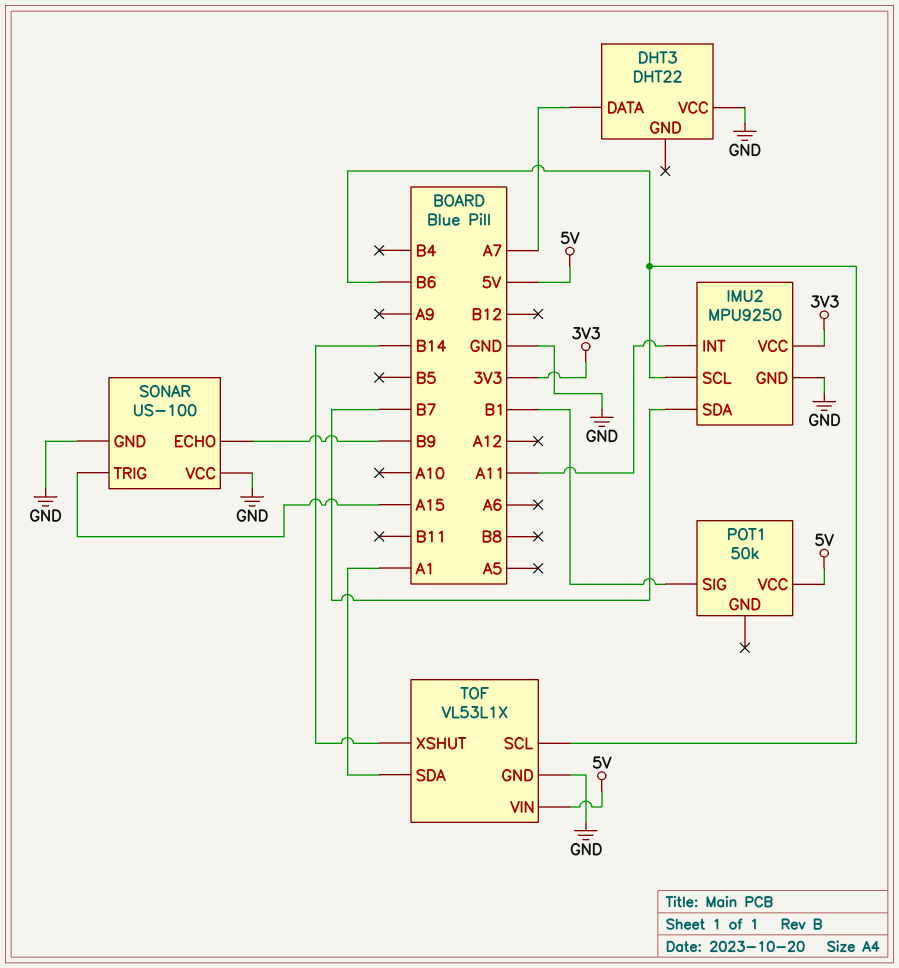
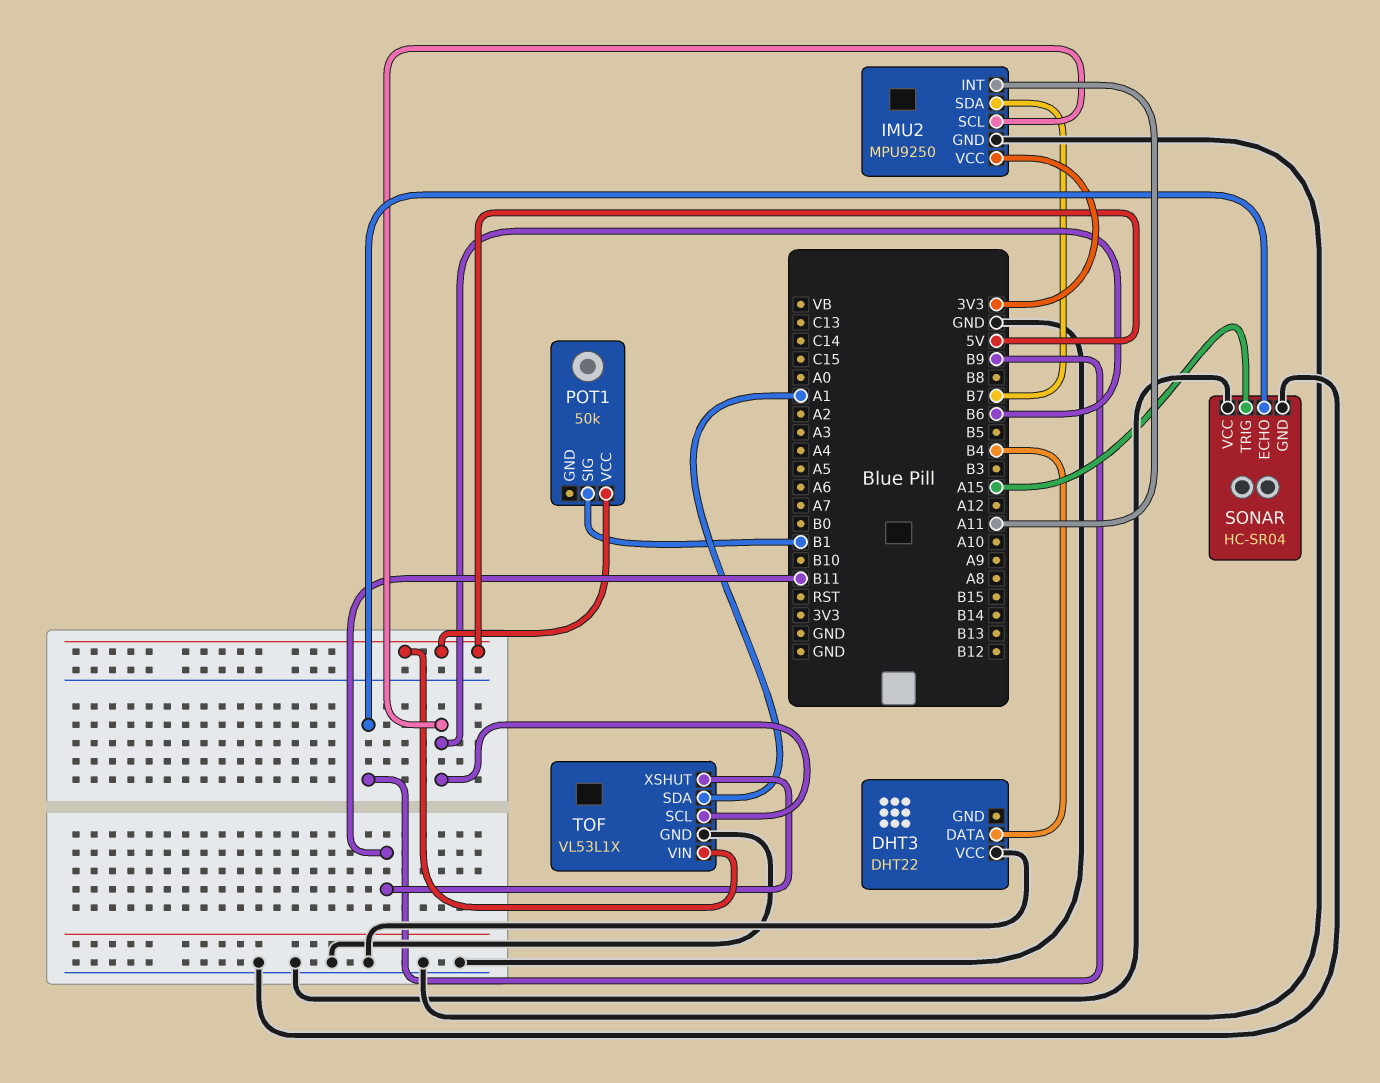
DHT3 pin DATA: A7 -> B4
SONAR: US-100 -> HC-SR04
TOF pin XSHUT: B14 -> B11

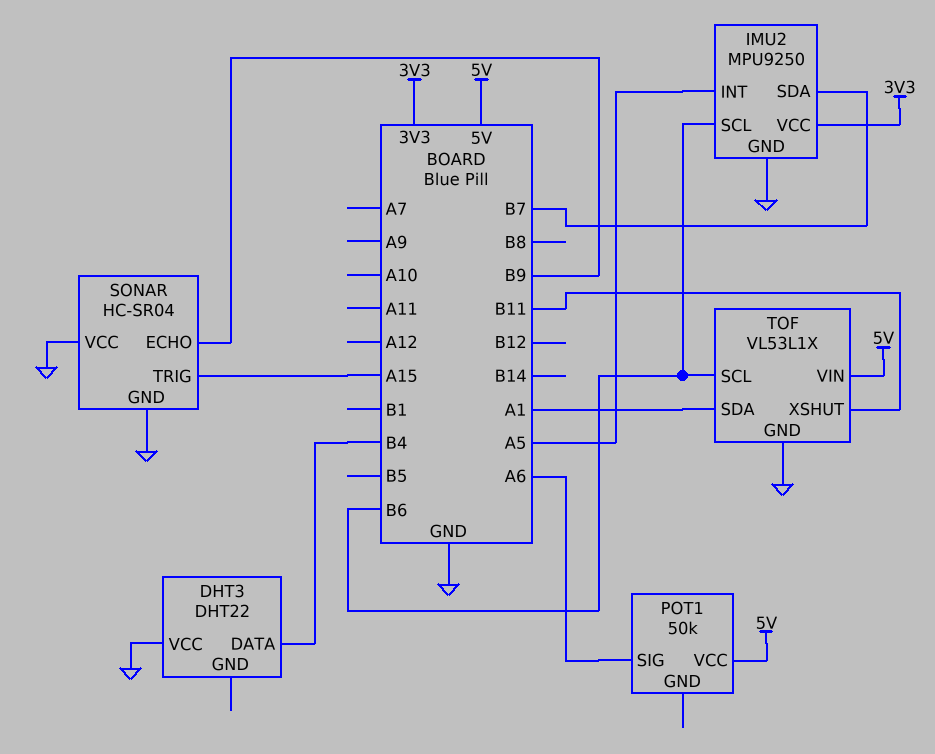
IMU2 pin INT: A11 -> A5
POT1 pin SIG: B1 -> A6

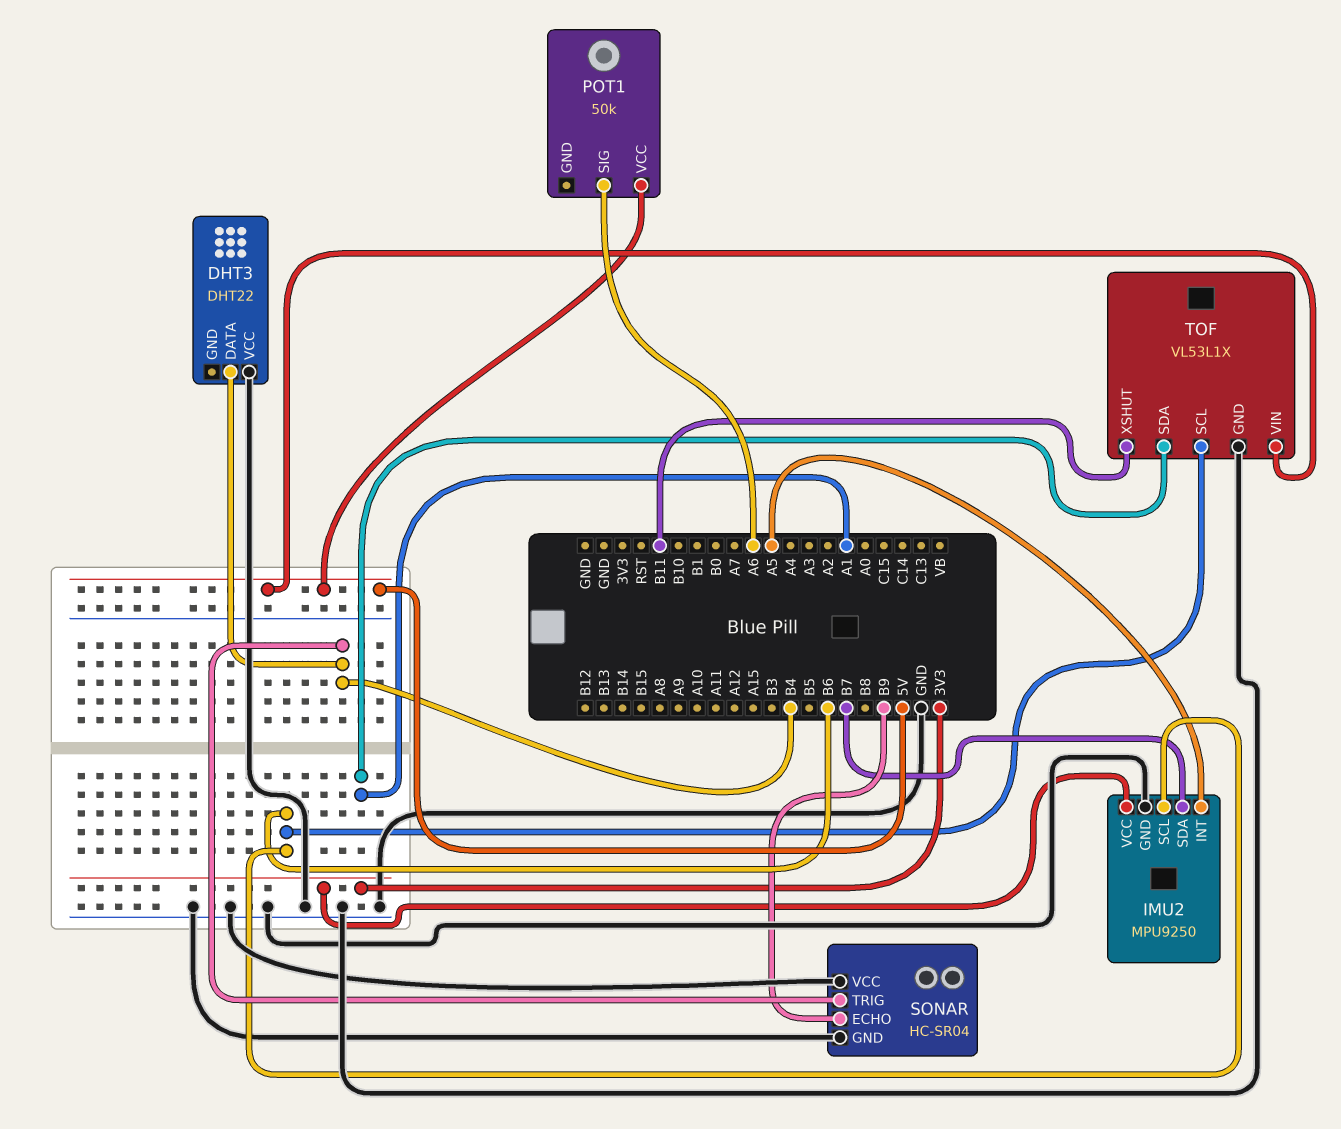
SONAR pin TRIG: A15 -> B4

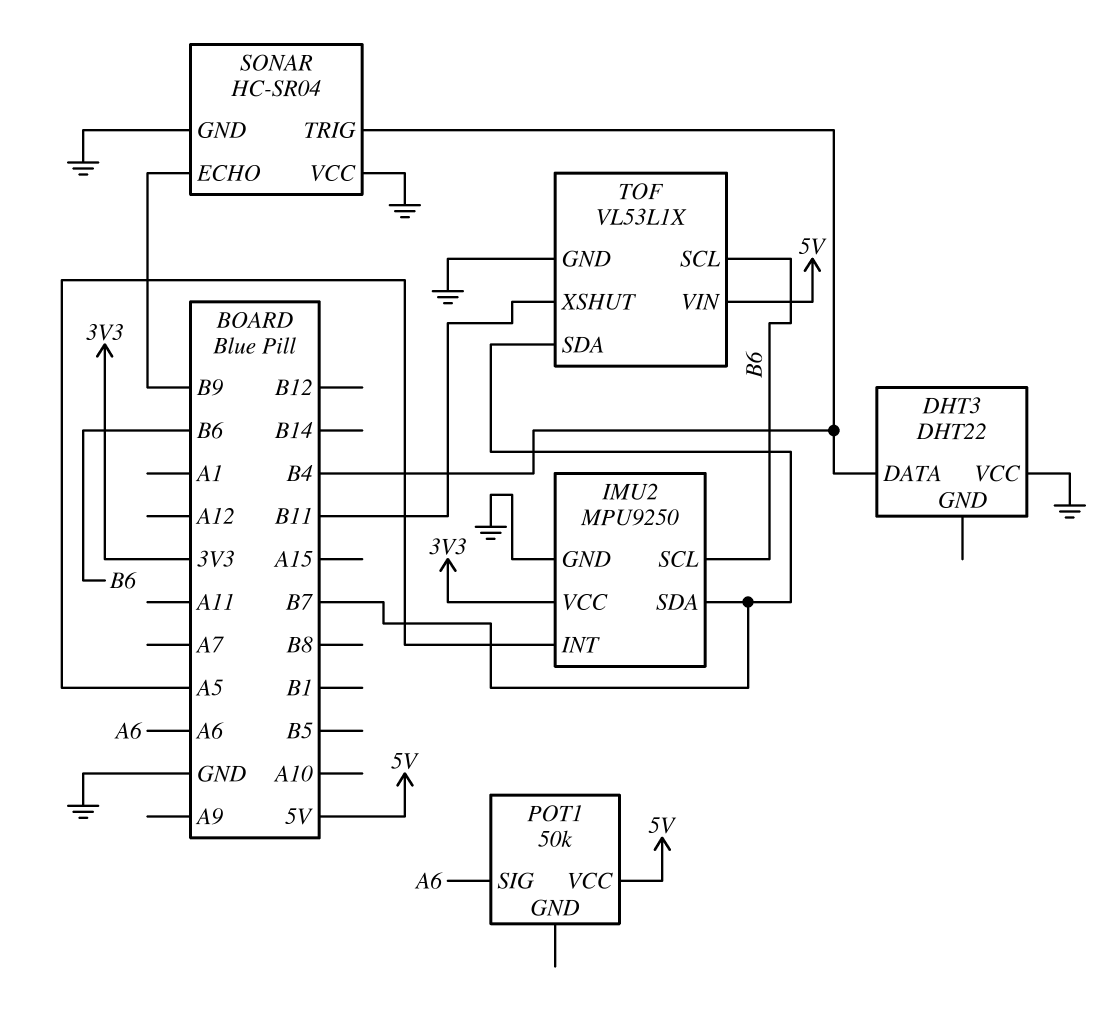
TOF pin SDA: A1 -> B7

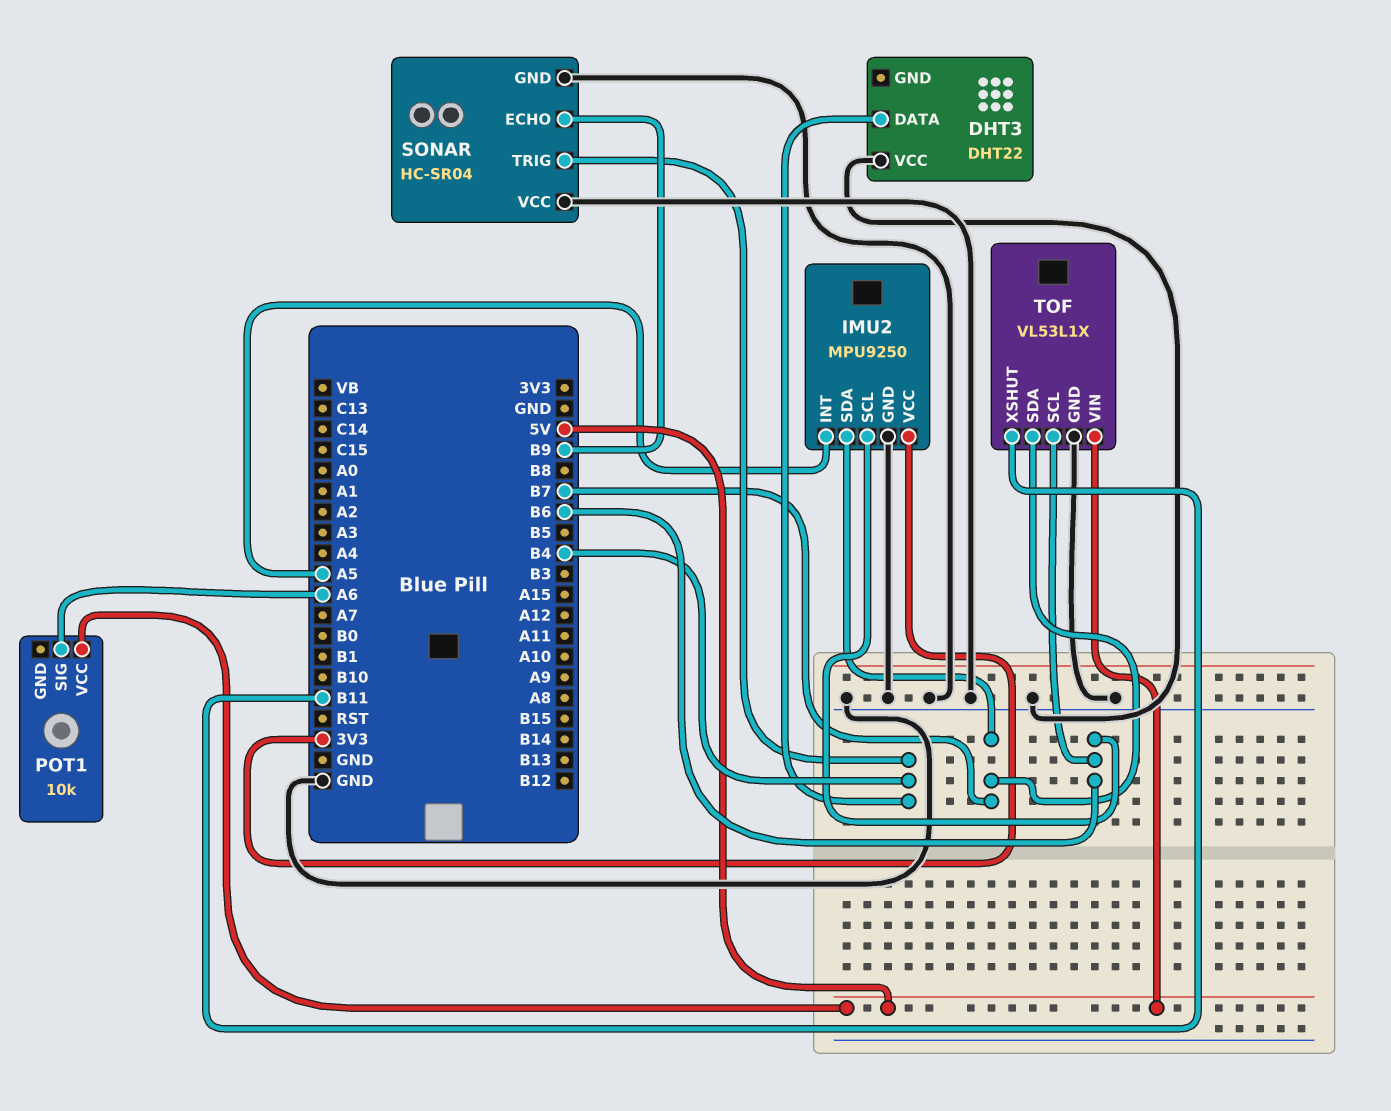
POT1: 50k -> 10k

